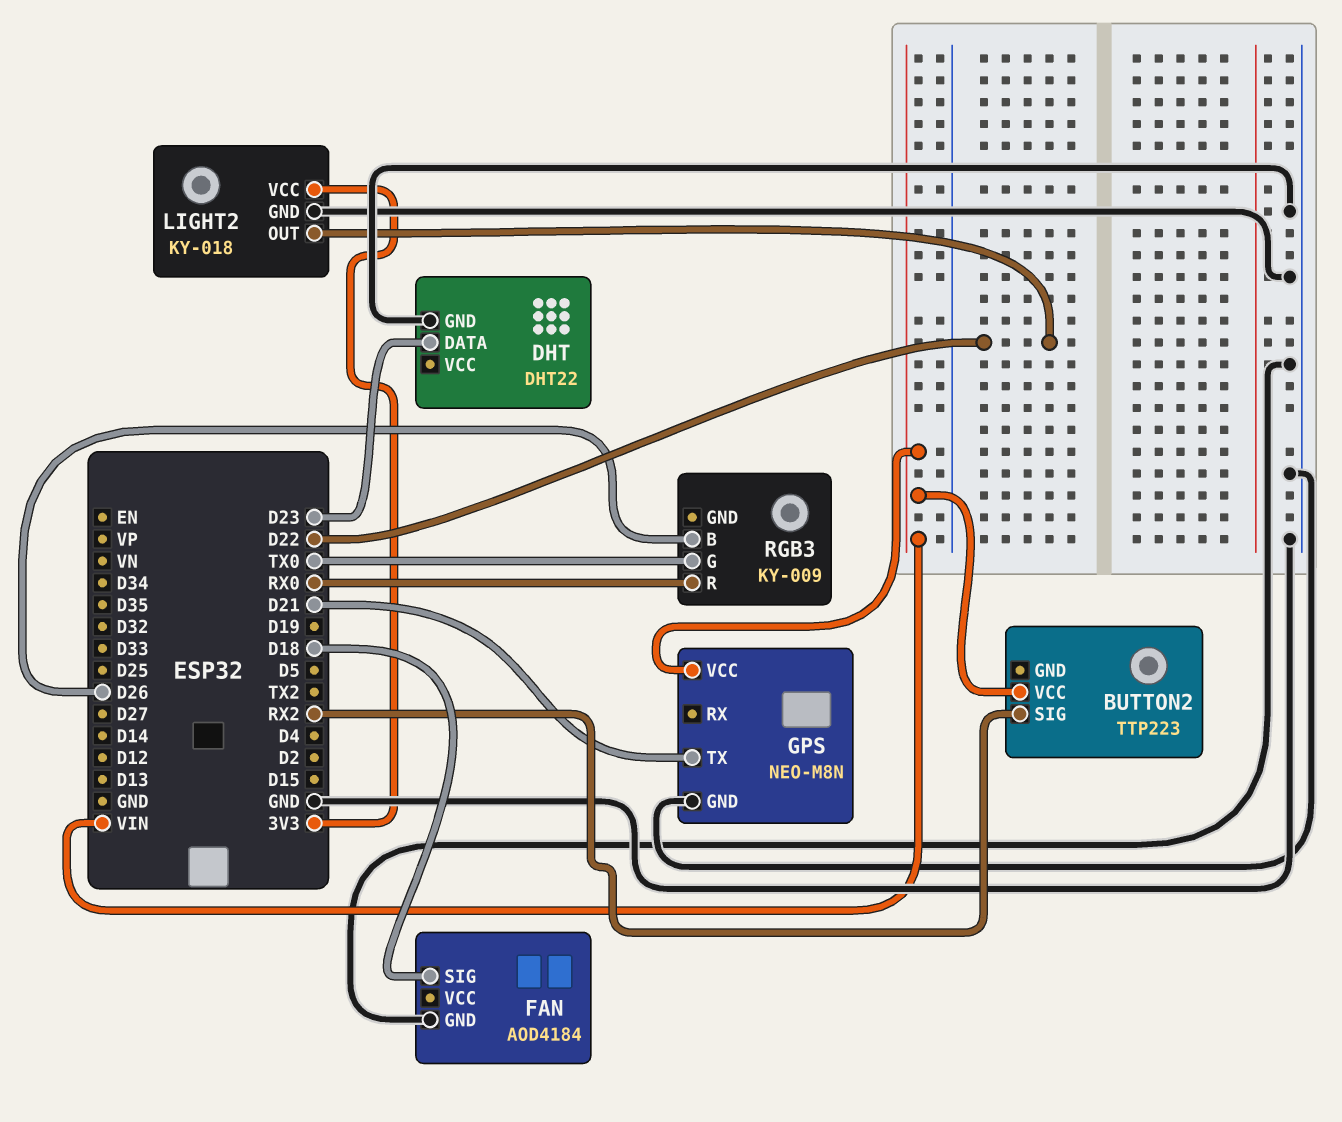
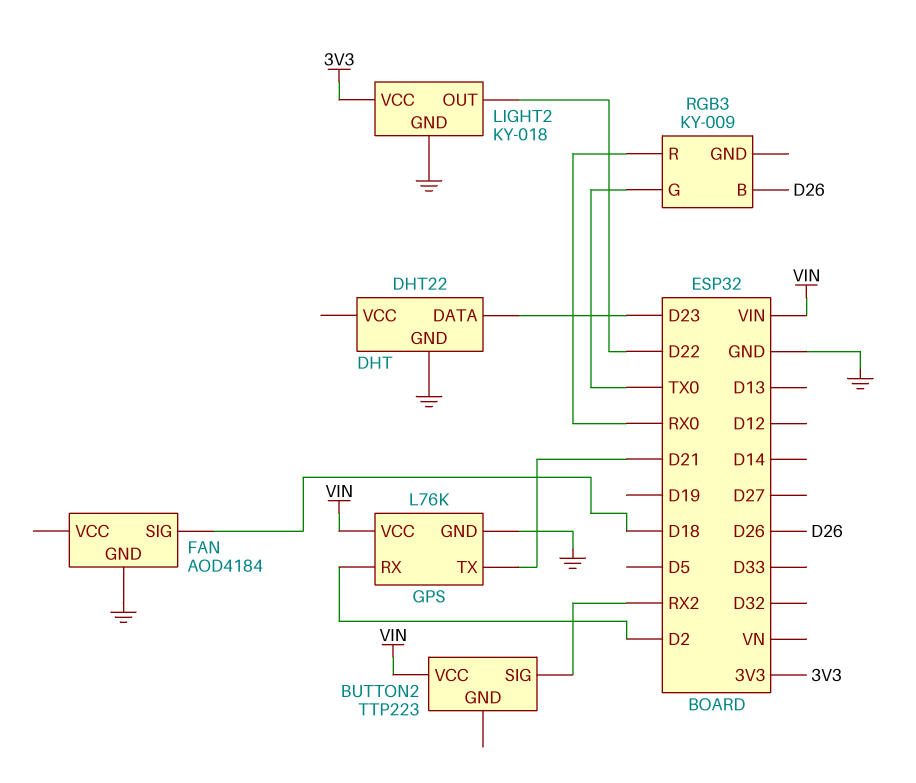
GPS: NEO-M8N -> L76K
GPS pin RX: none -> D2

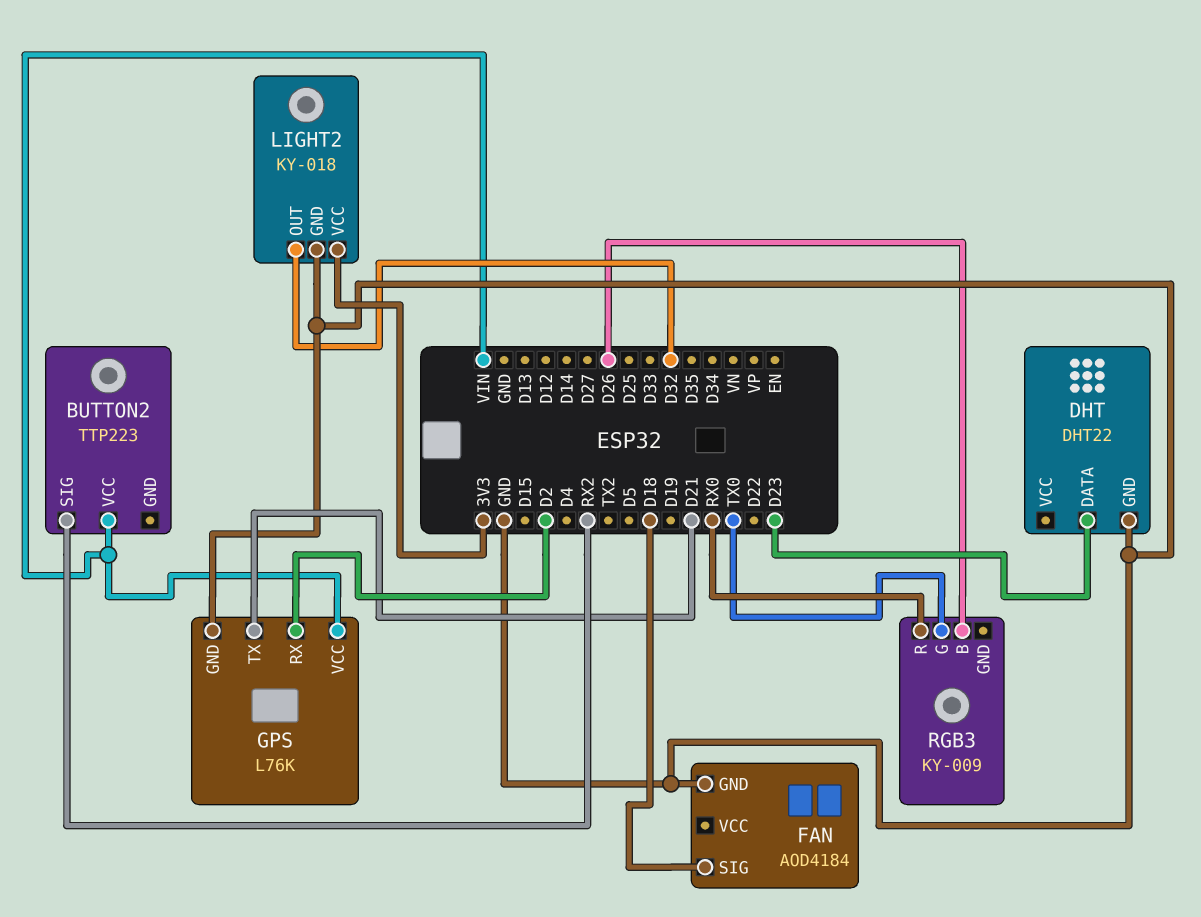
LIGHT2 pin OUT: D22 -> D32

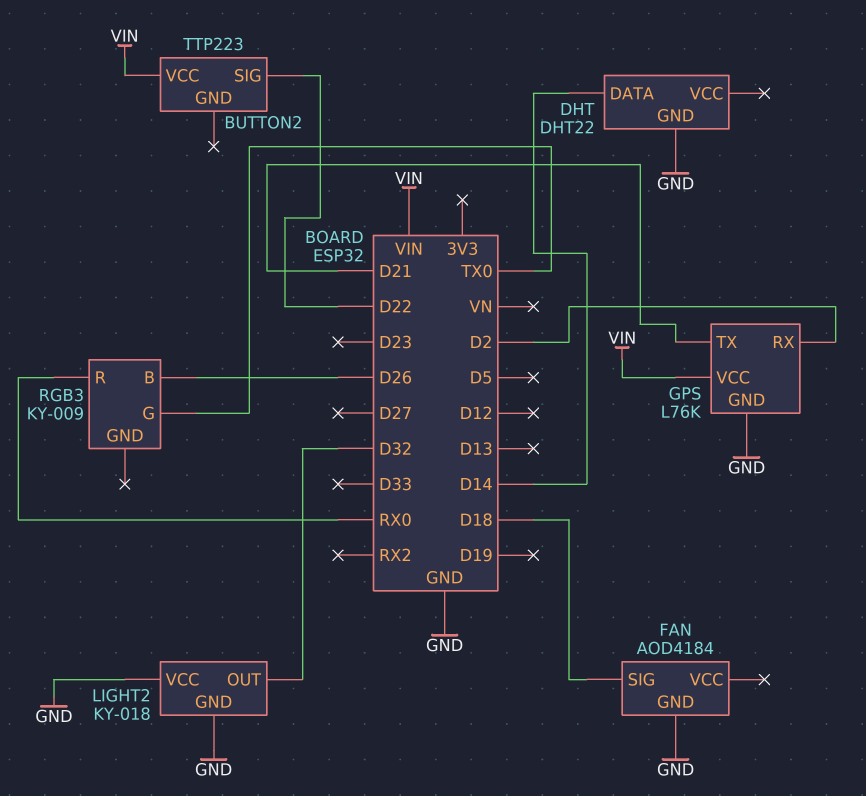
BUTTON2 pin SIG: RX2 -> D22
DHT pin DATA: D23 -> D14
LIGHT2 pin VCC: 3V3 -> GND

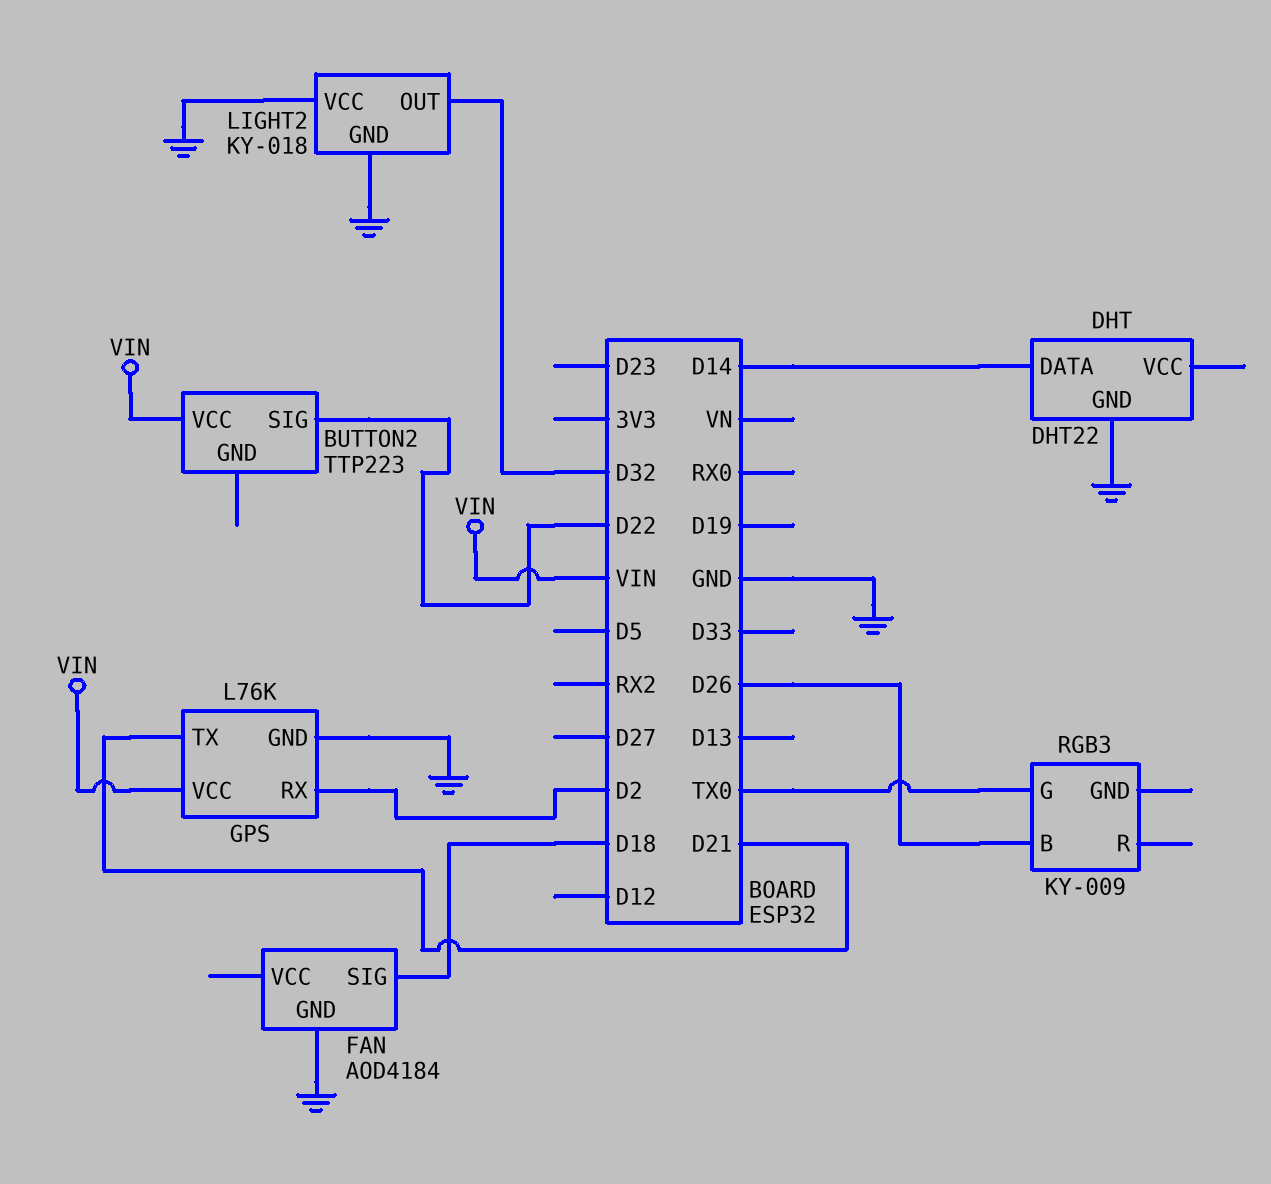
RGB3 pin R: RX0 -> none

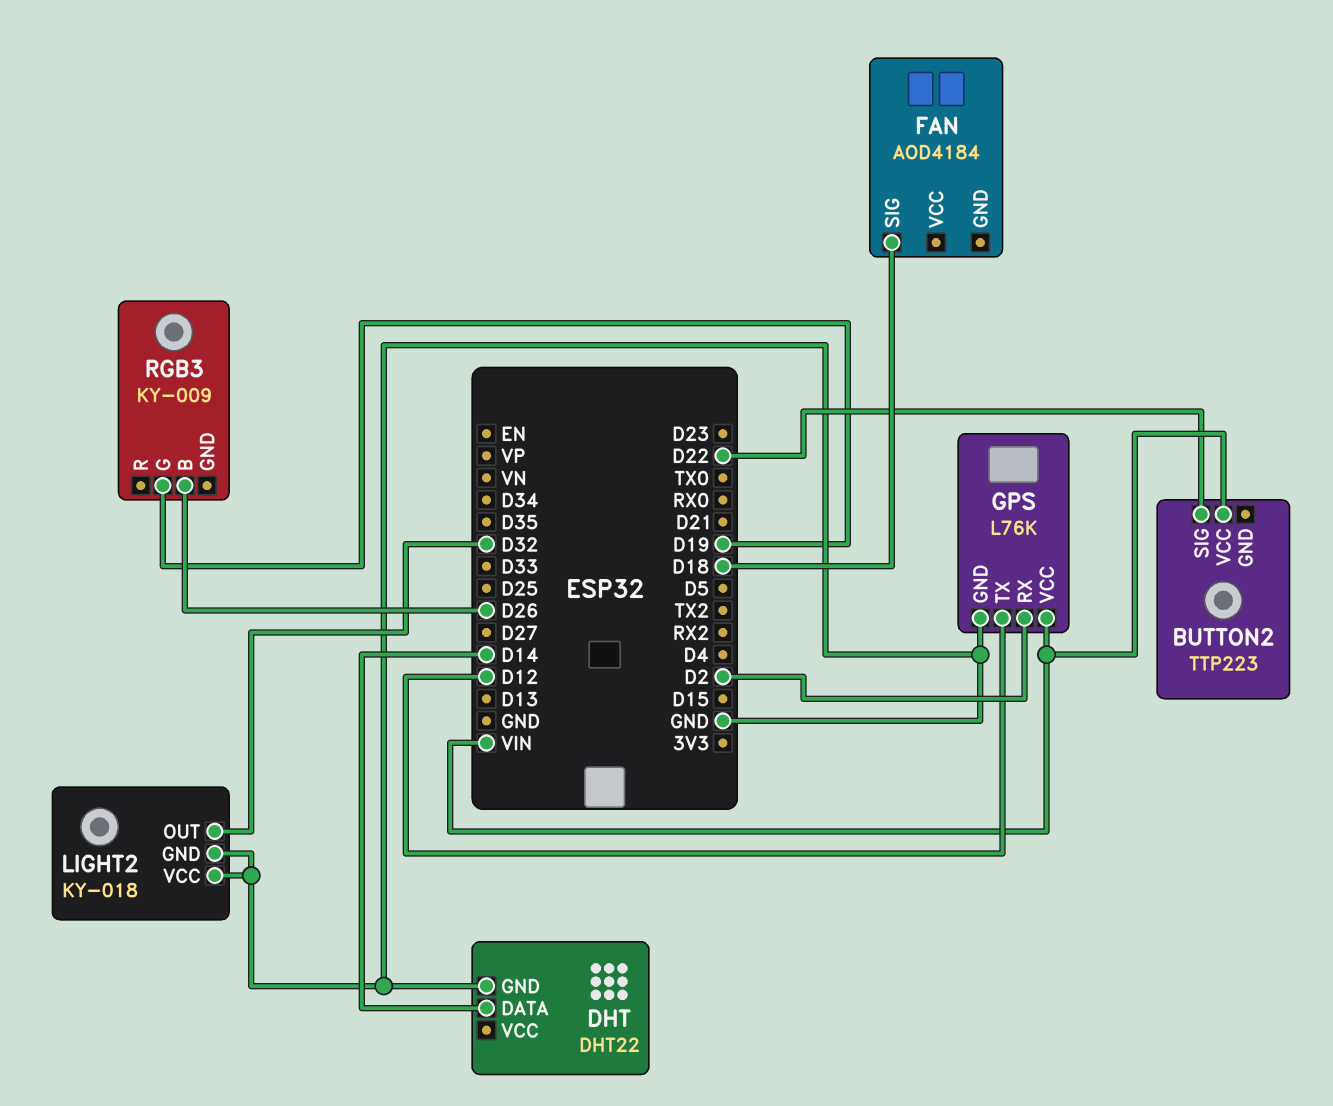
FAN pin GND: GND -> none
GPS pin TX: D21 -> D12
RGB3 pin G: TX0 -> D19

